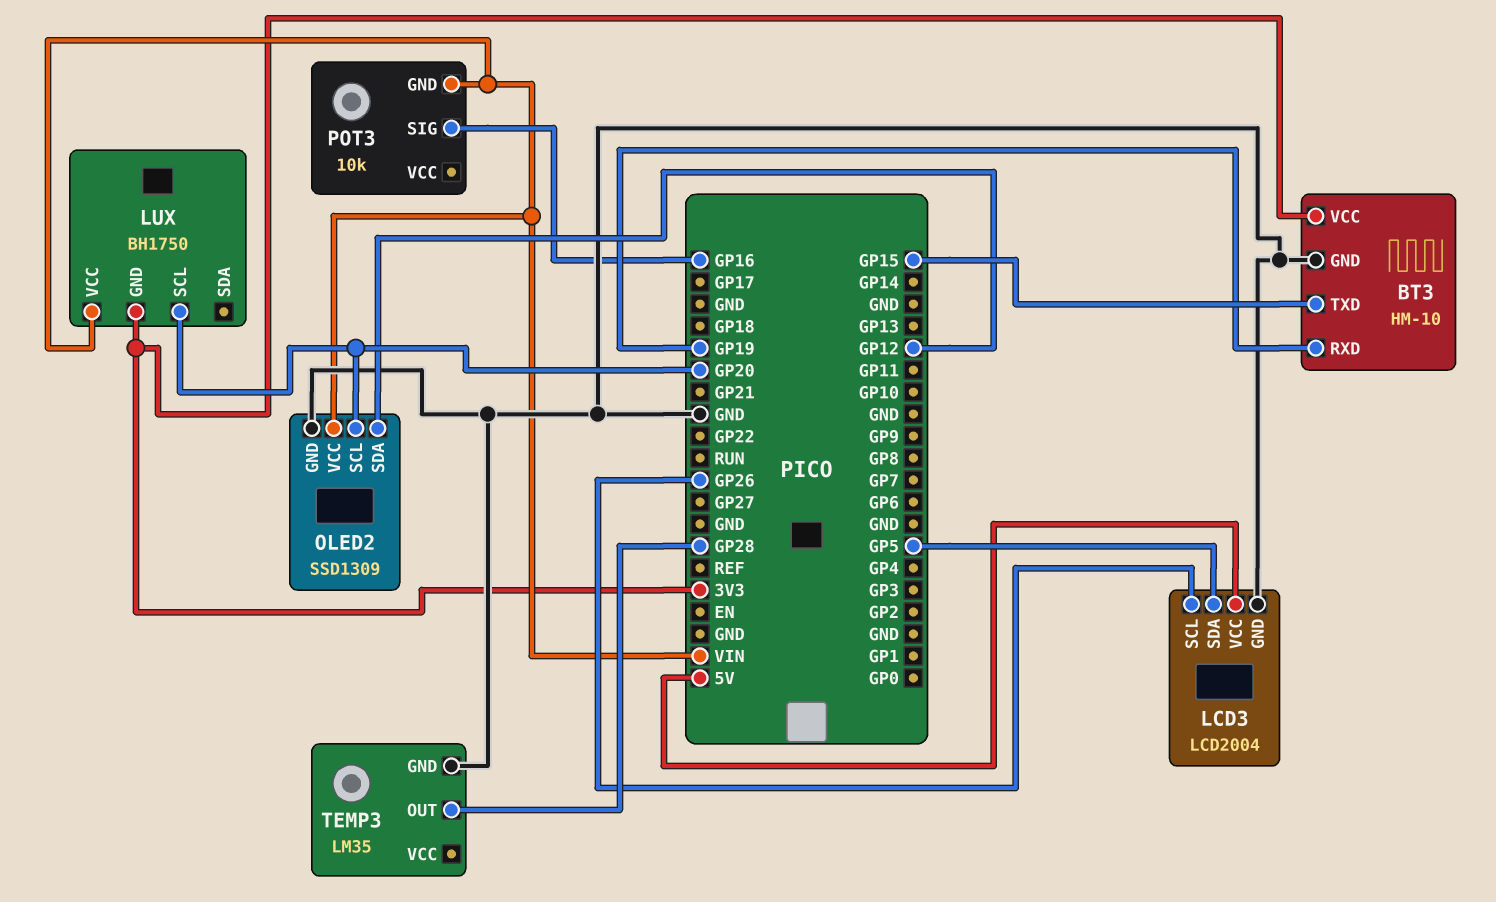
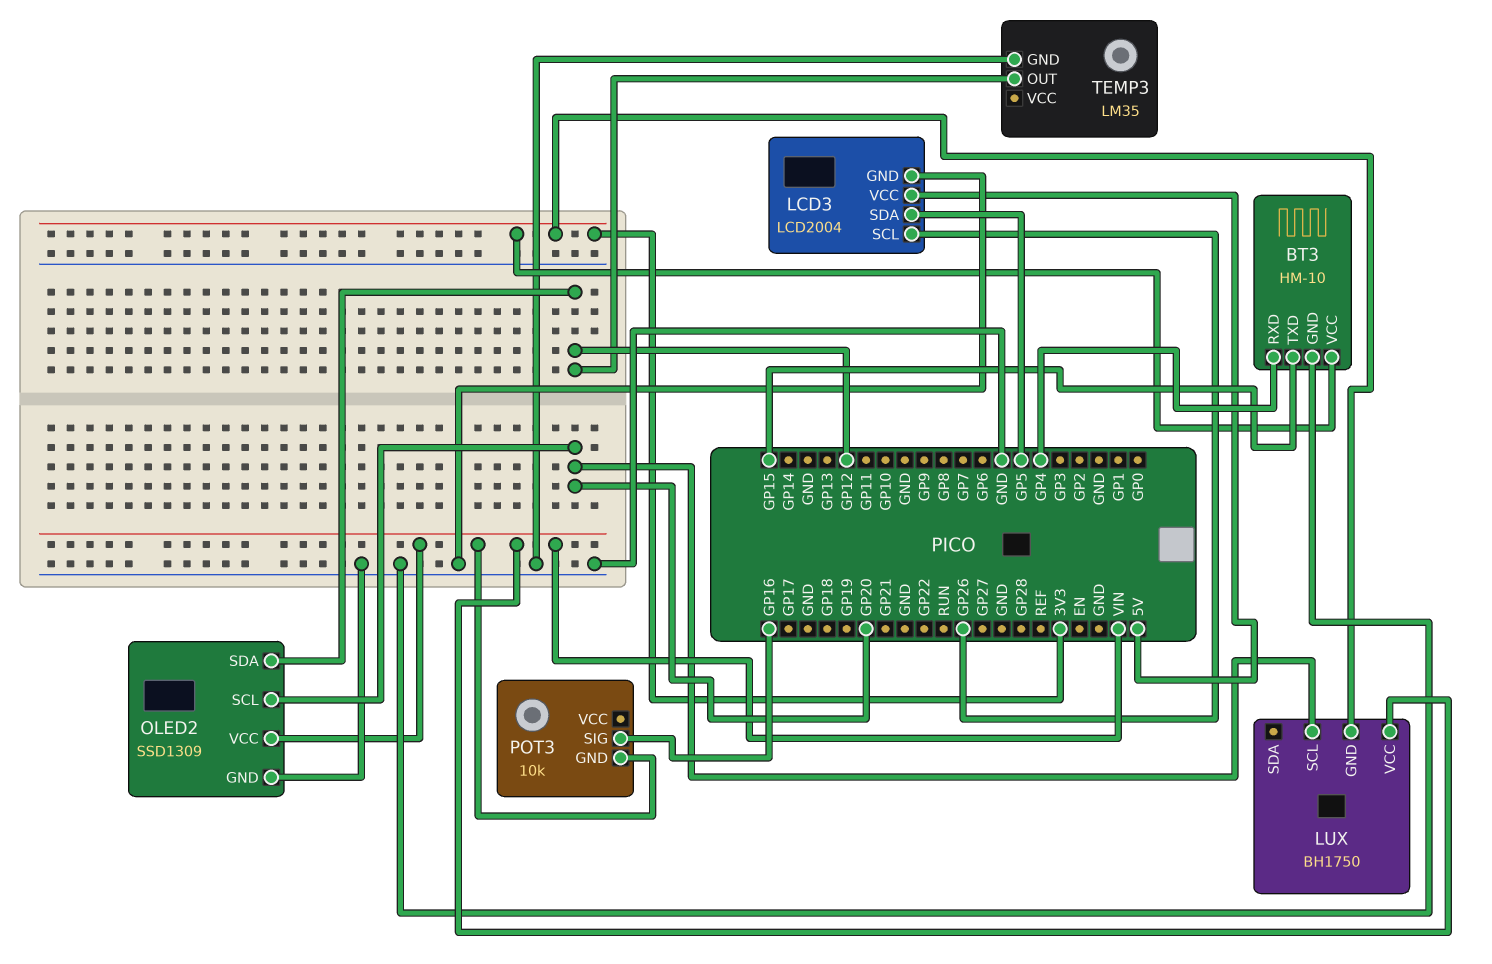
BT3 pin RXD: GP19 -> GP4
TEMP3 pin OUT: GP28 -> GP12

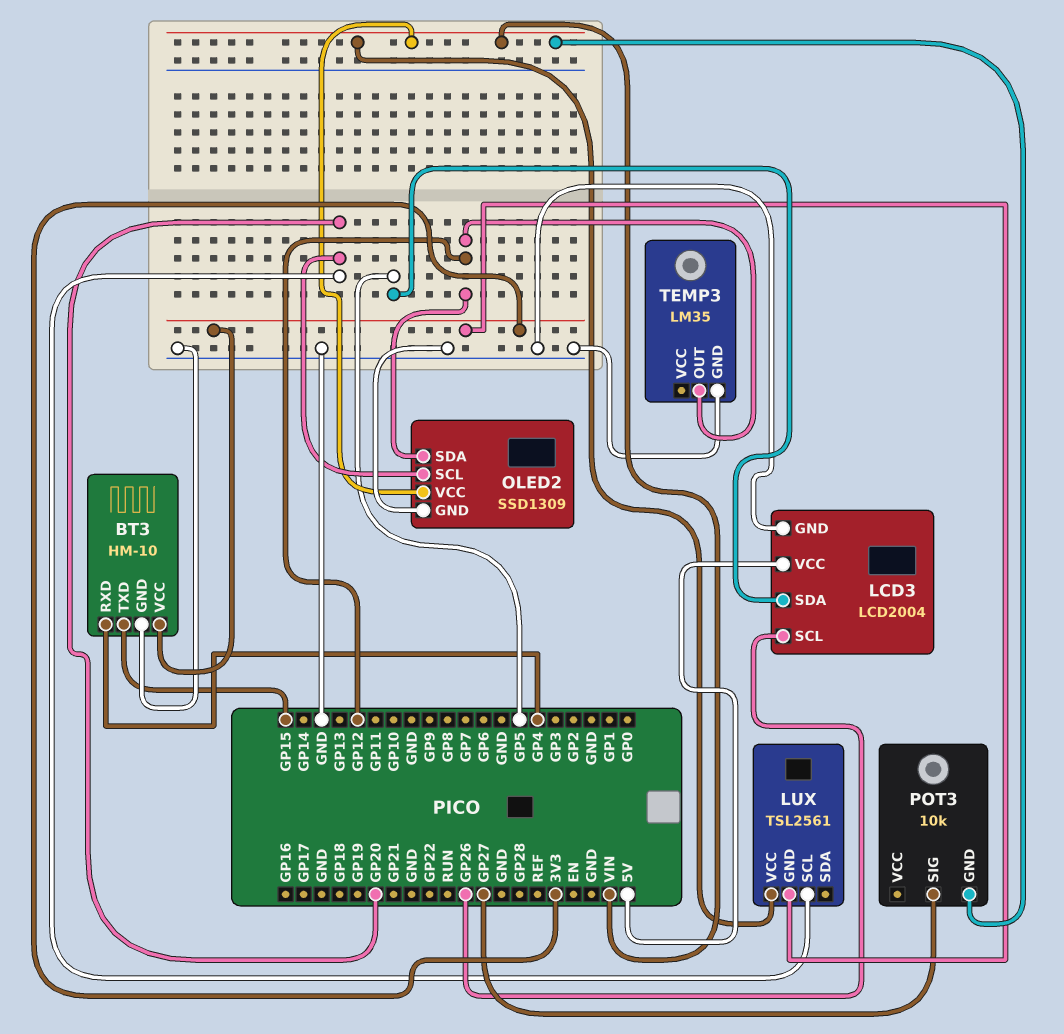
LUX: BH1750 -> TSL2561
POT3 pin SIG: GP16 -> GP27

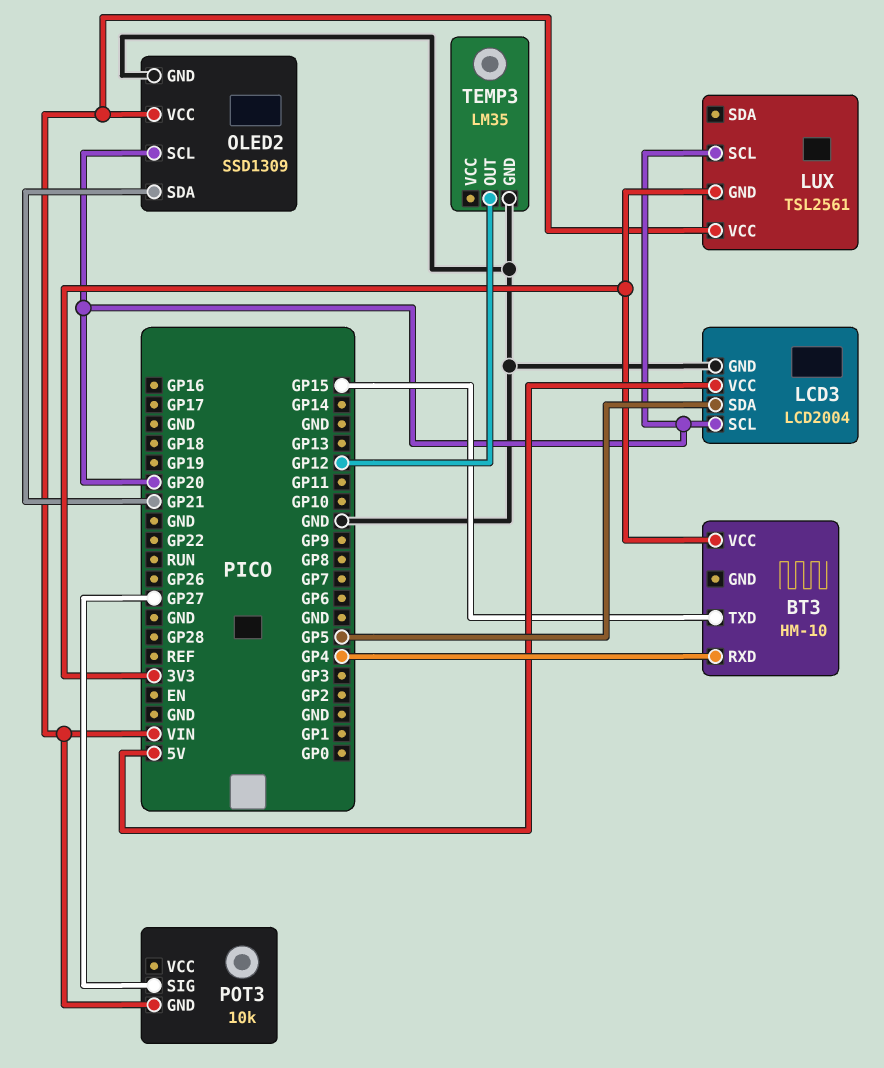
BT3 pin GND: GND -> none
LCD3 pin SCL: GP26 -> GP20
OLED2 pin SDA: GP12 -> GP21

